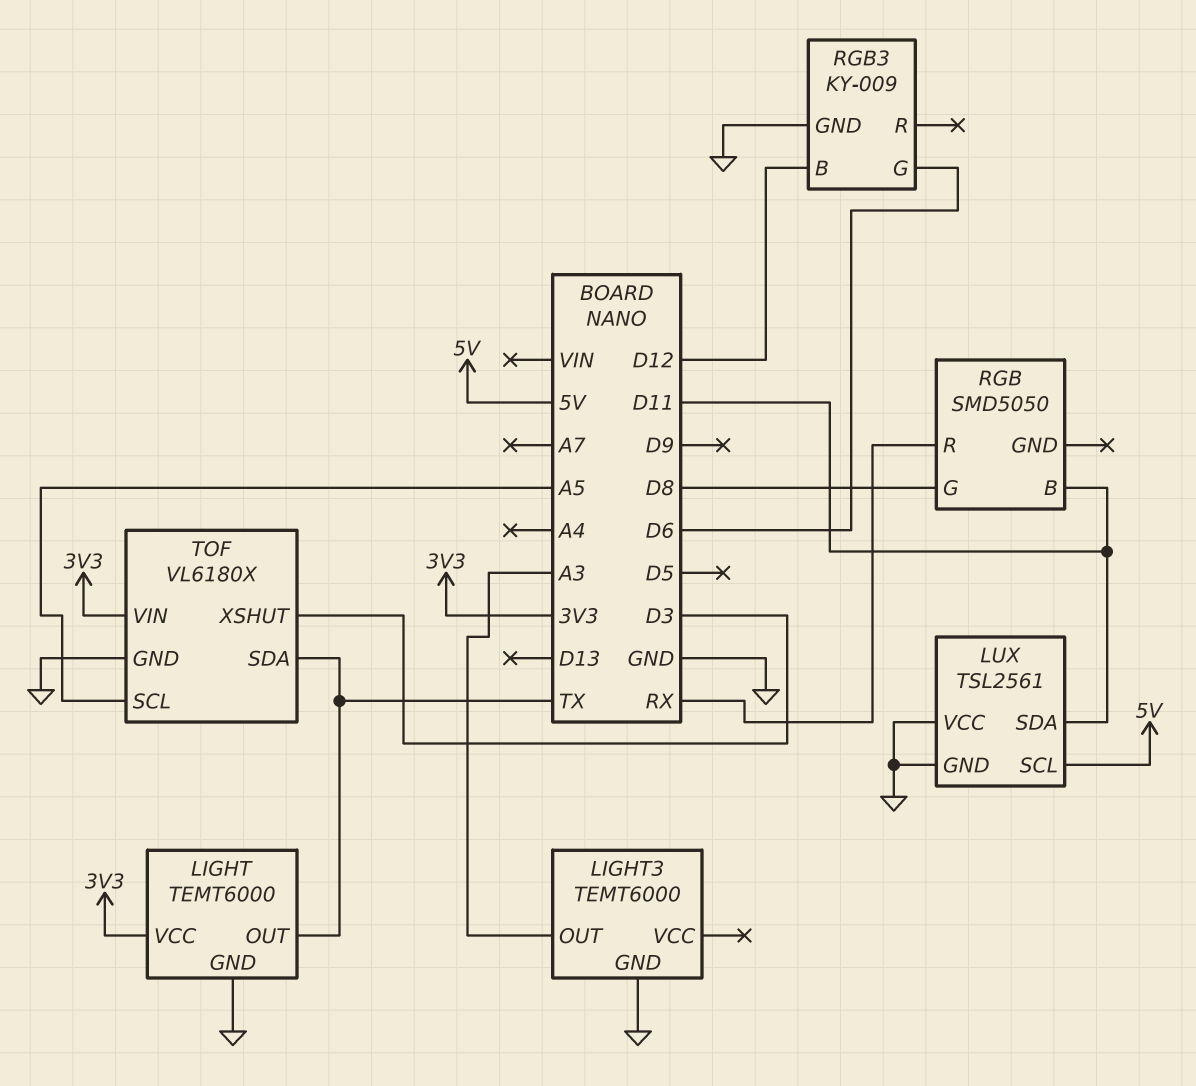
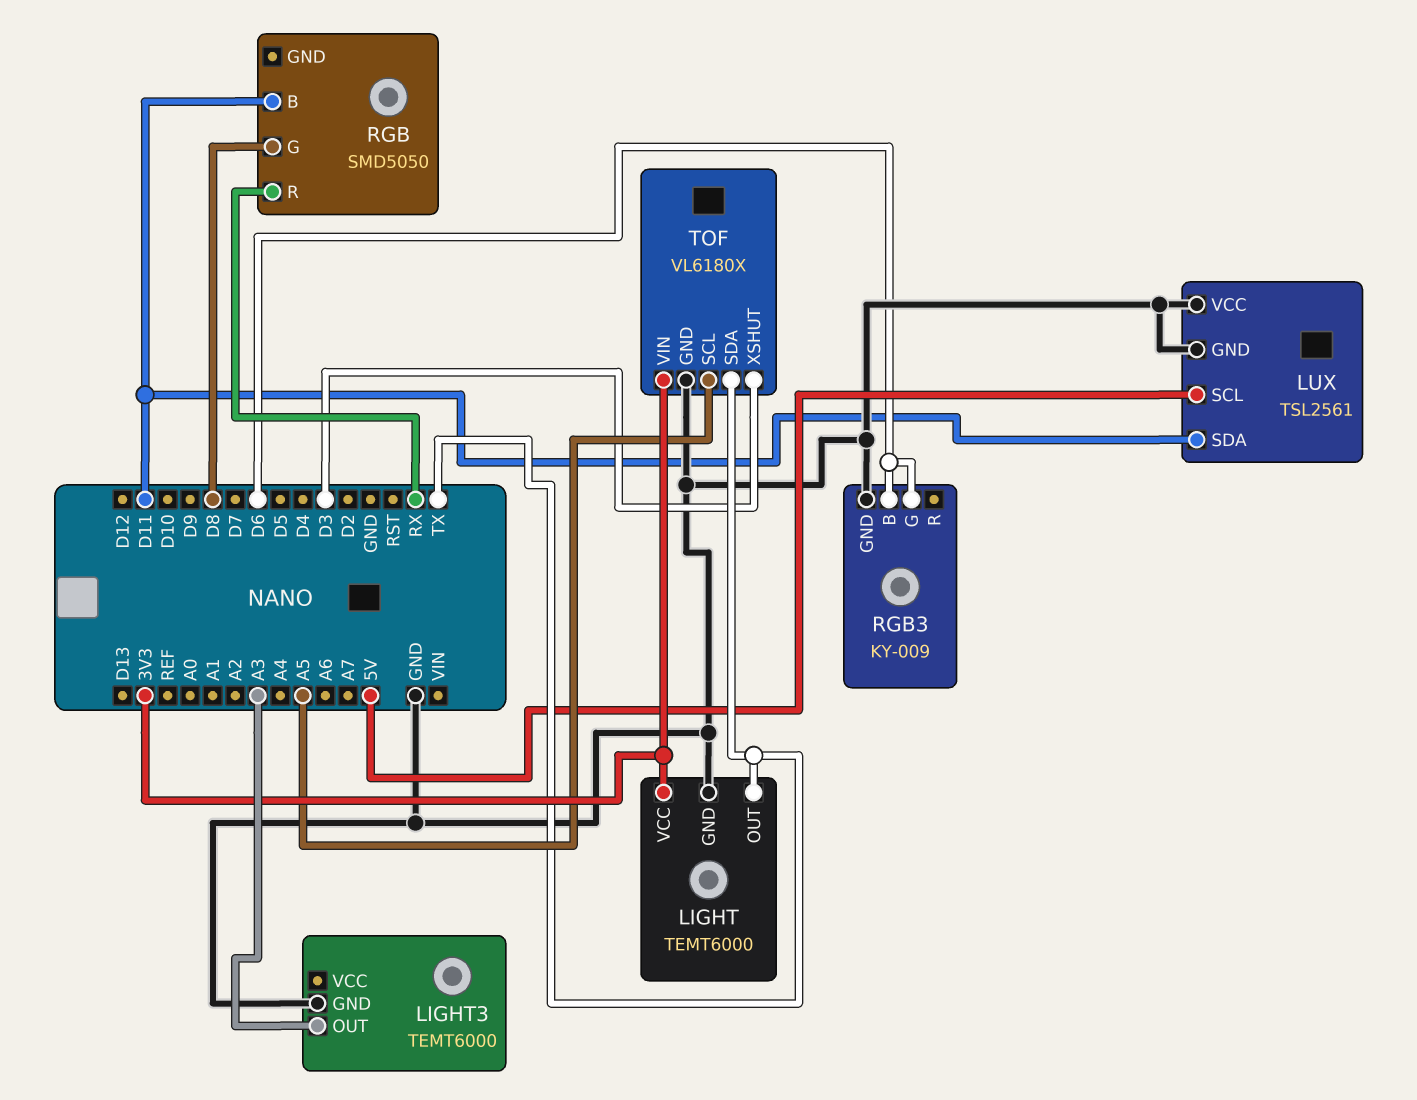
RGB3 pin B: D12 -> D6

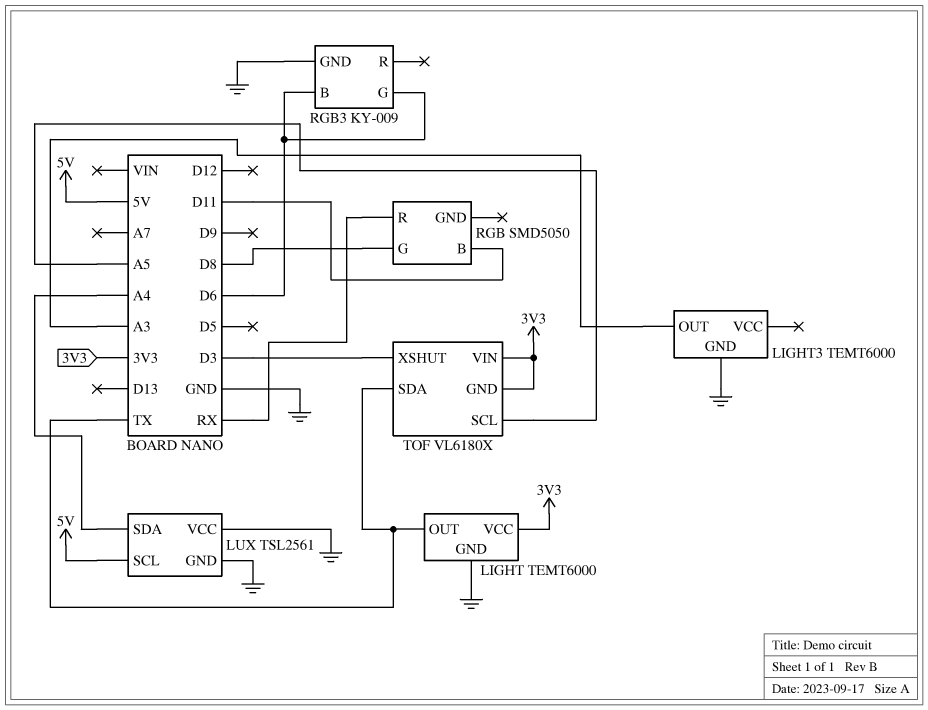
LUX pin SDA: D11 -> A4
TOF pin GND: GND -> 3V3

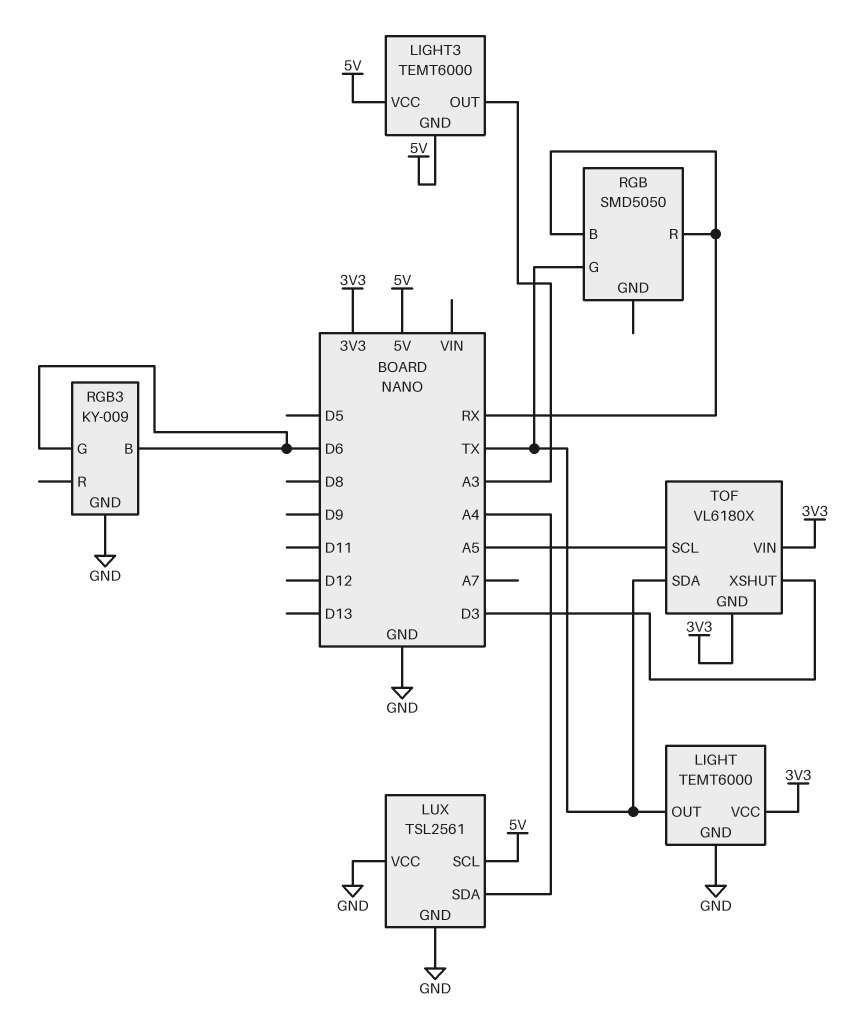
LIGHT3 pin GND: GND -> 5V
LIGHT3 pin VCC: none -> 5V
RGB pin B: D11 -> RX
RGB pin G: D8 -> TX

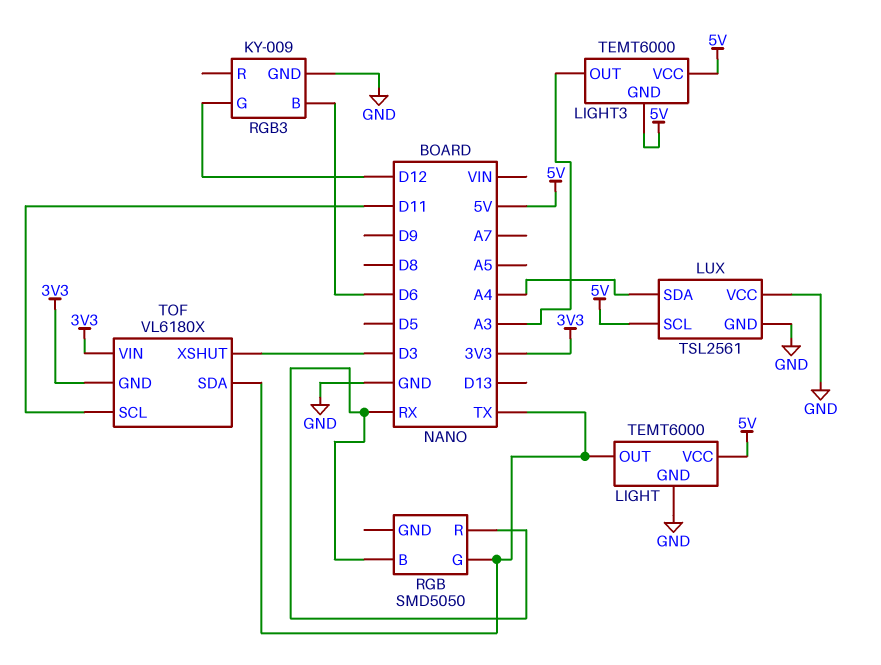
LIGHT pin VCC: 3V3 -> 5V
RGB3 pin G: D6 -> D12
TOF pin SCL: A5 -> D11

